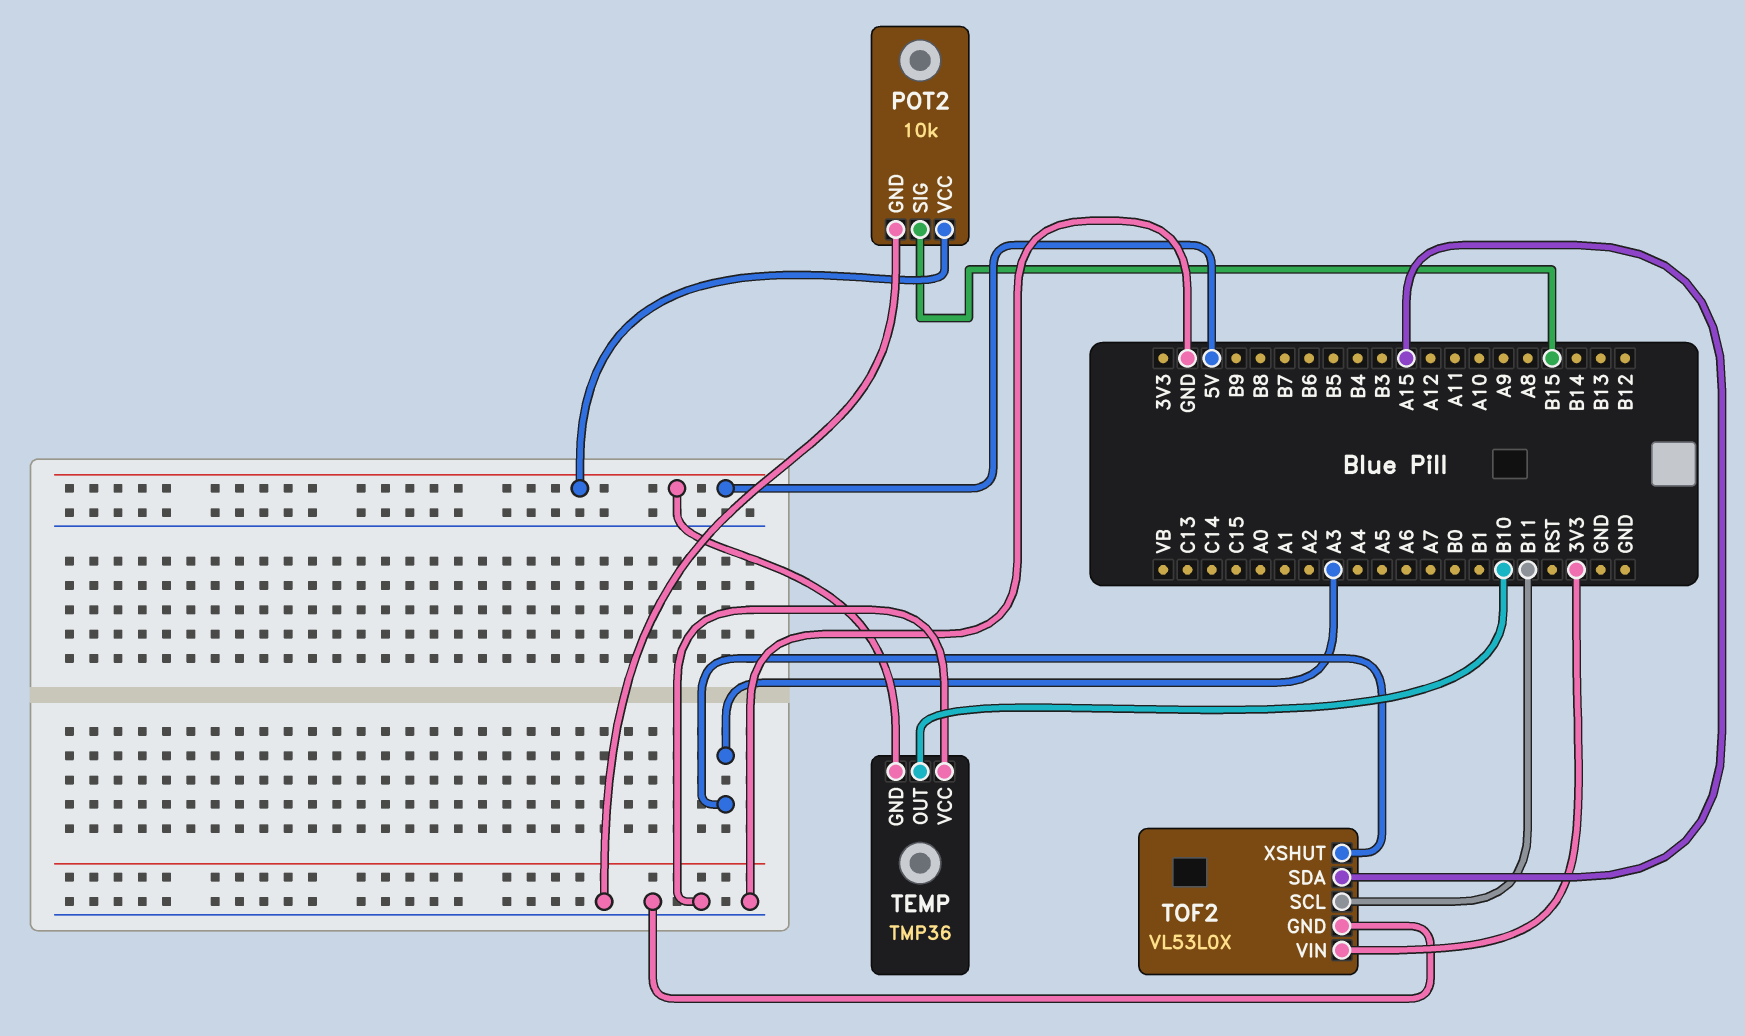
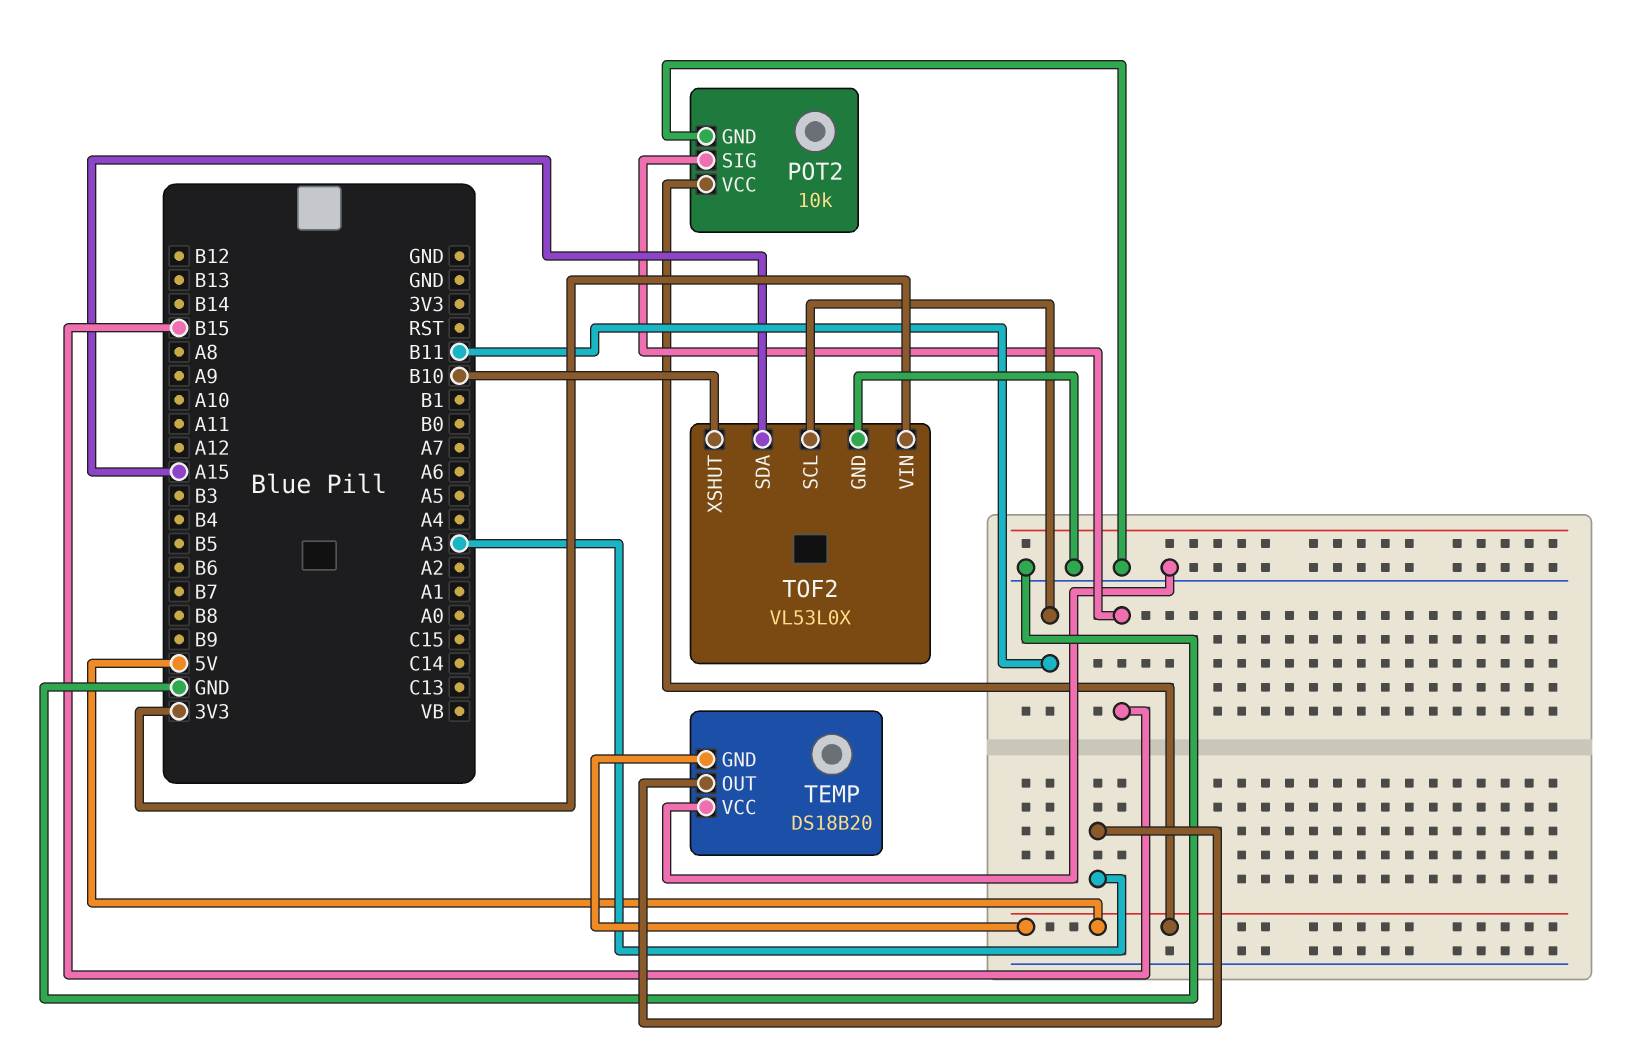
TEMP: TMP36 -> DS18B20
TEMP pin OUT: B10 -> A3
TOF2 pin XSHUT: A3 -> B10

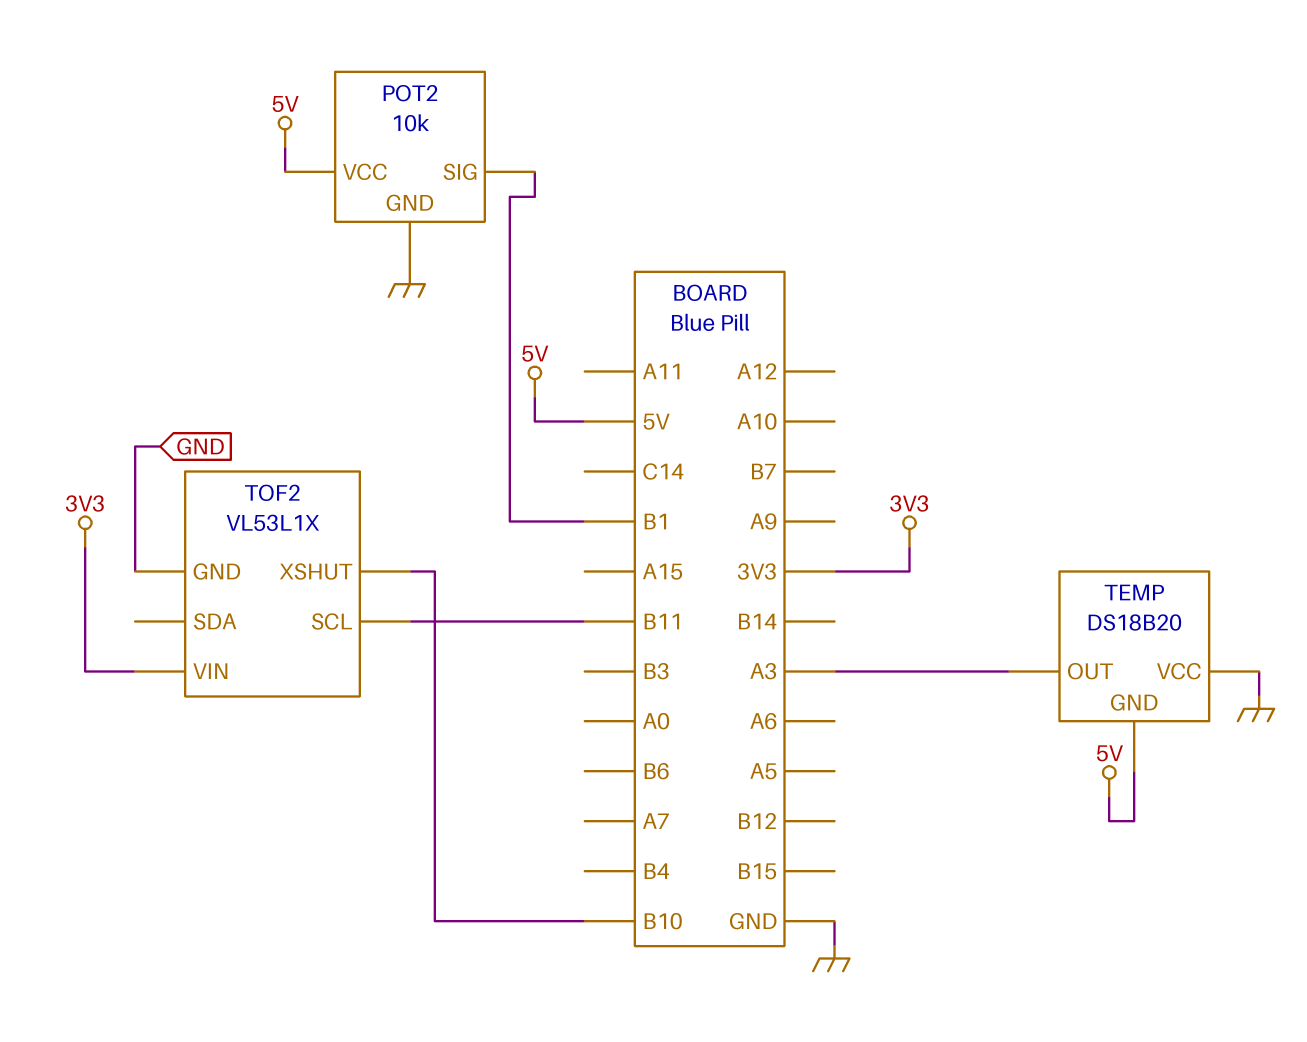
POT2 pin SIG: B15 -> B1
TOF2: VL53L0X -> VL53L1X
TOF2 pin SDA: A15 -> none

